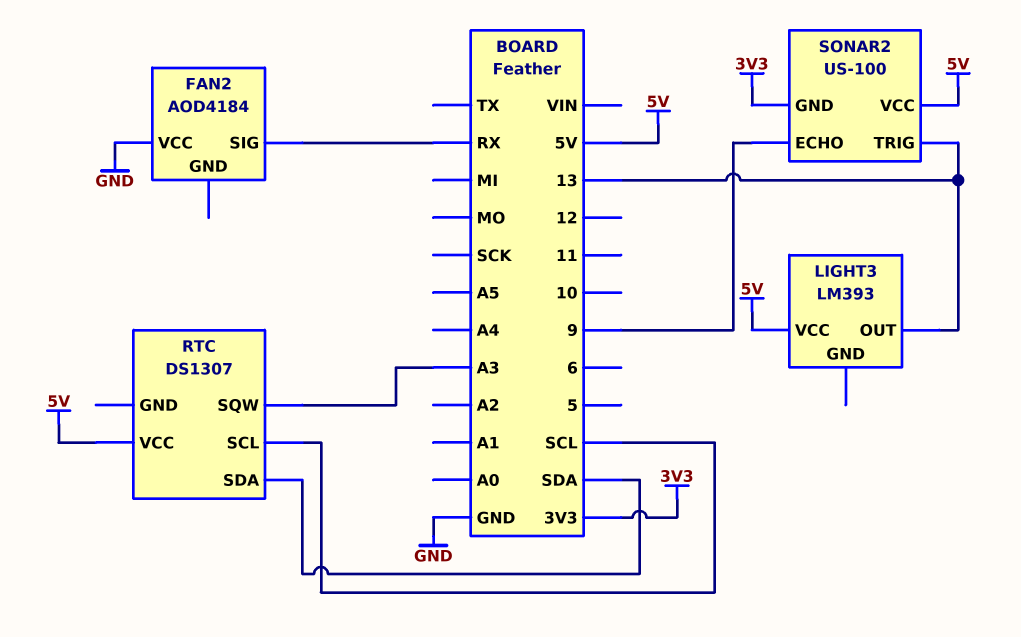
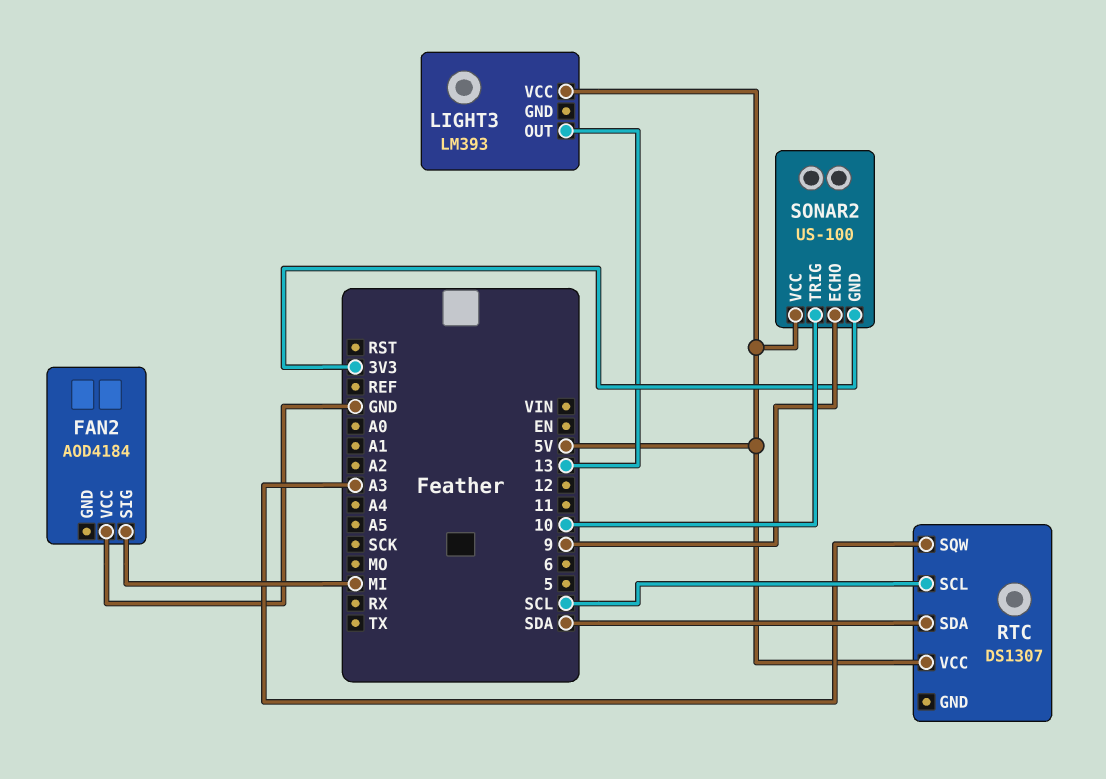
FAN2 pin SIG: RX -> MI
SONAR2 pin TRIG: 13 -> 10

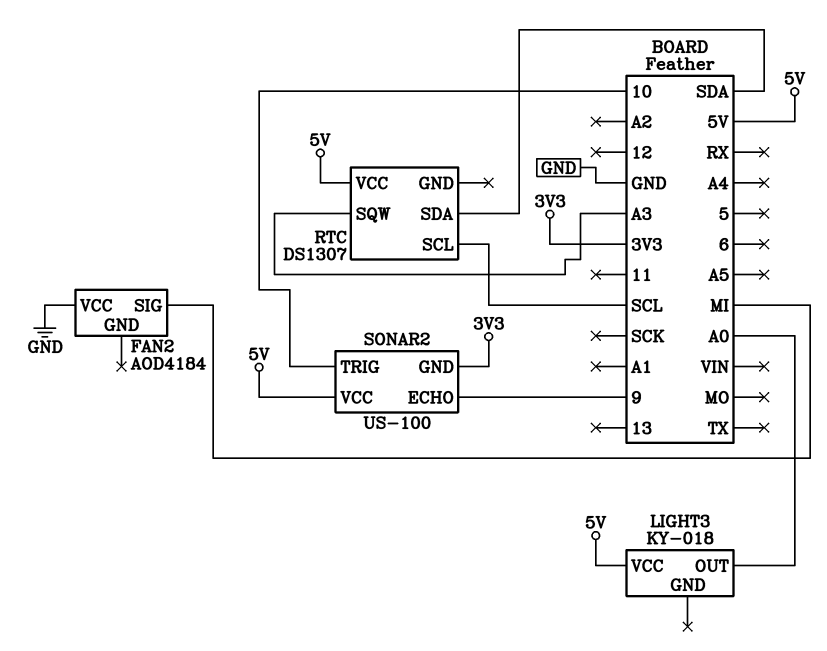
LIGHT3: LM393 -> KY-018
LIGHT3 pin OUT: 13 -> A0

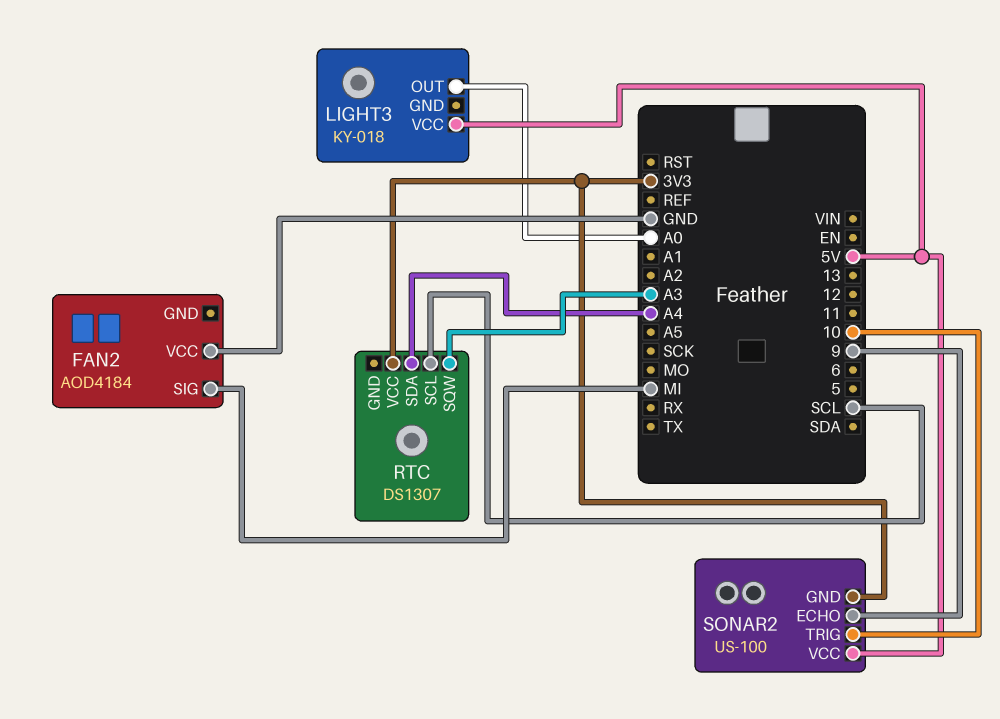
RTC pin SDA: SDA -> A4
RTC pin VCC: 5V -> 3V3

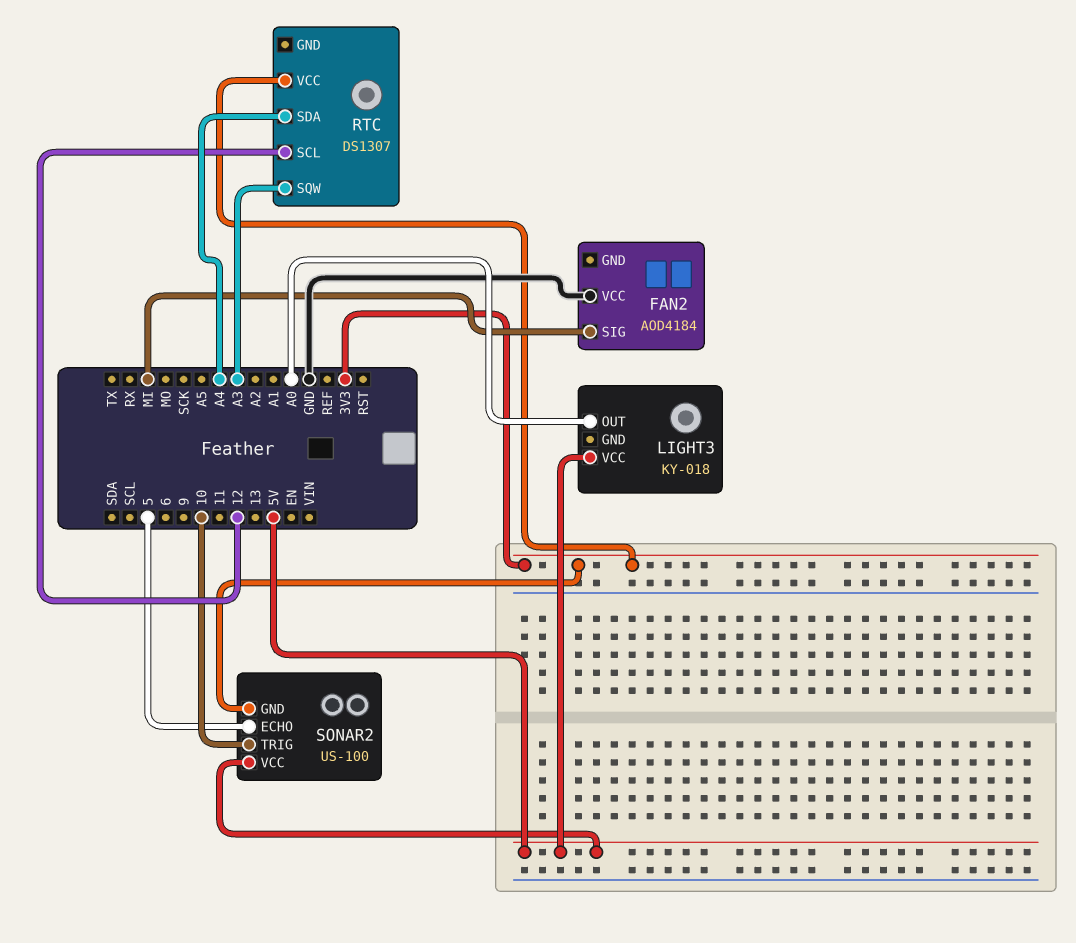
RTC pin SCL: SCL -> 12
SONAR2 pin ECHO: 9 -> 5

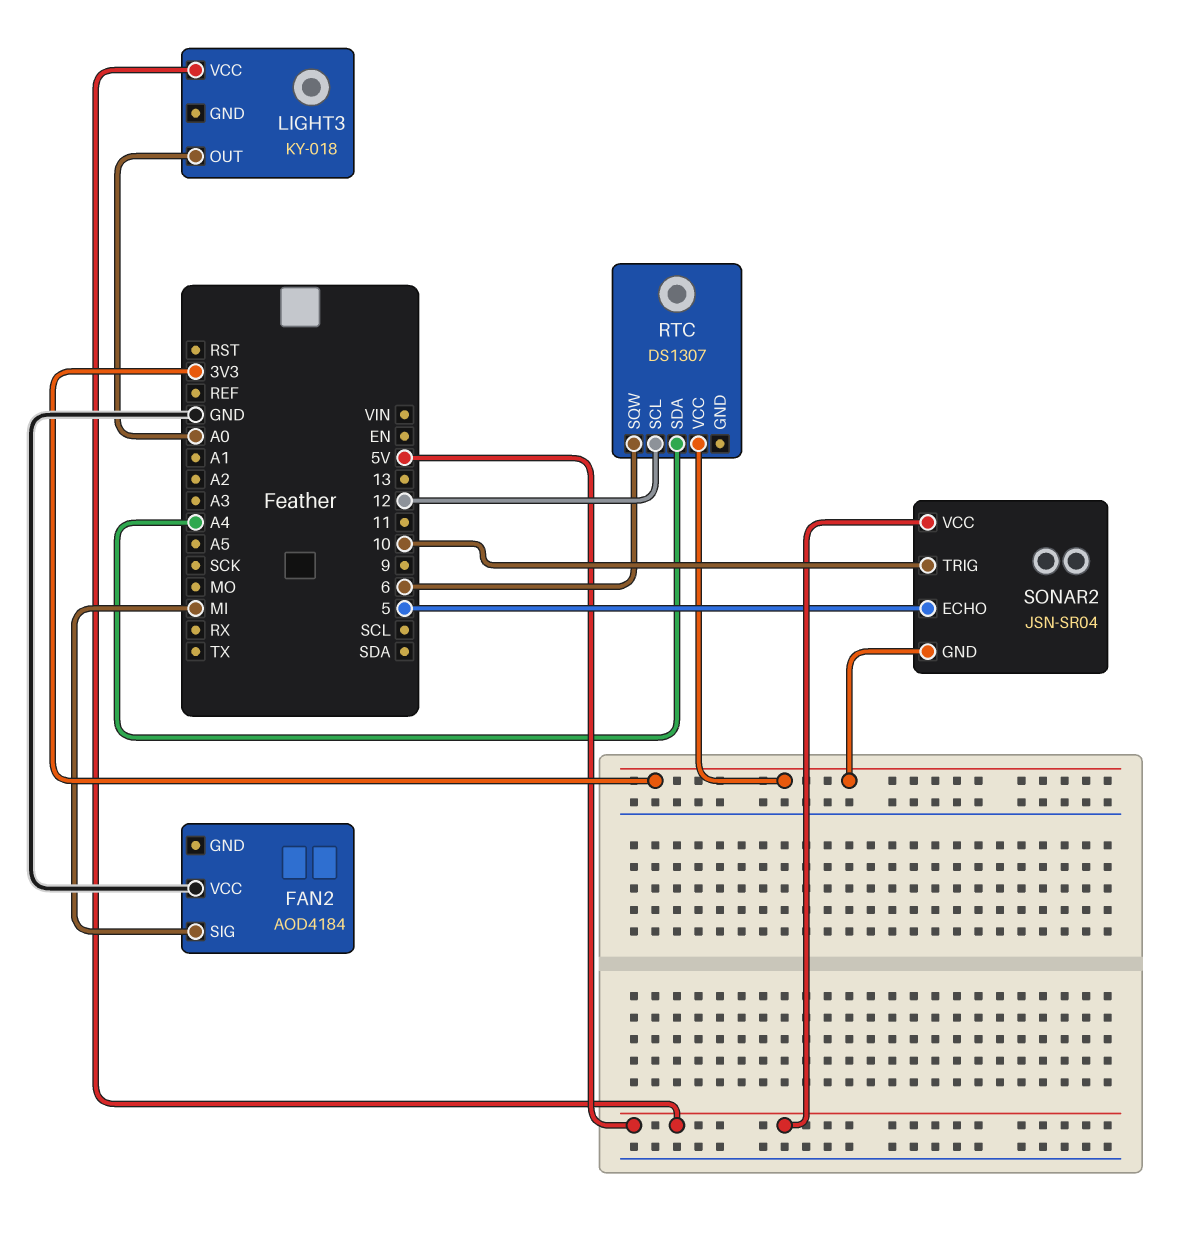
RTC pin SQW: A3 -> 6
SONAR2: US-100 -> JSN-SR04

